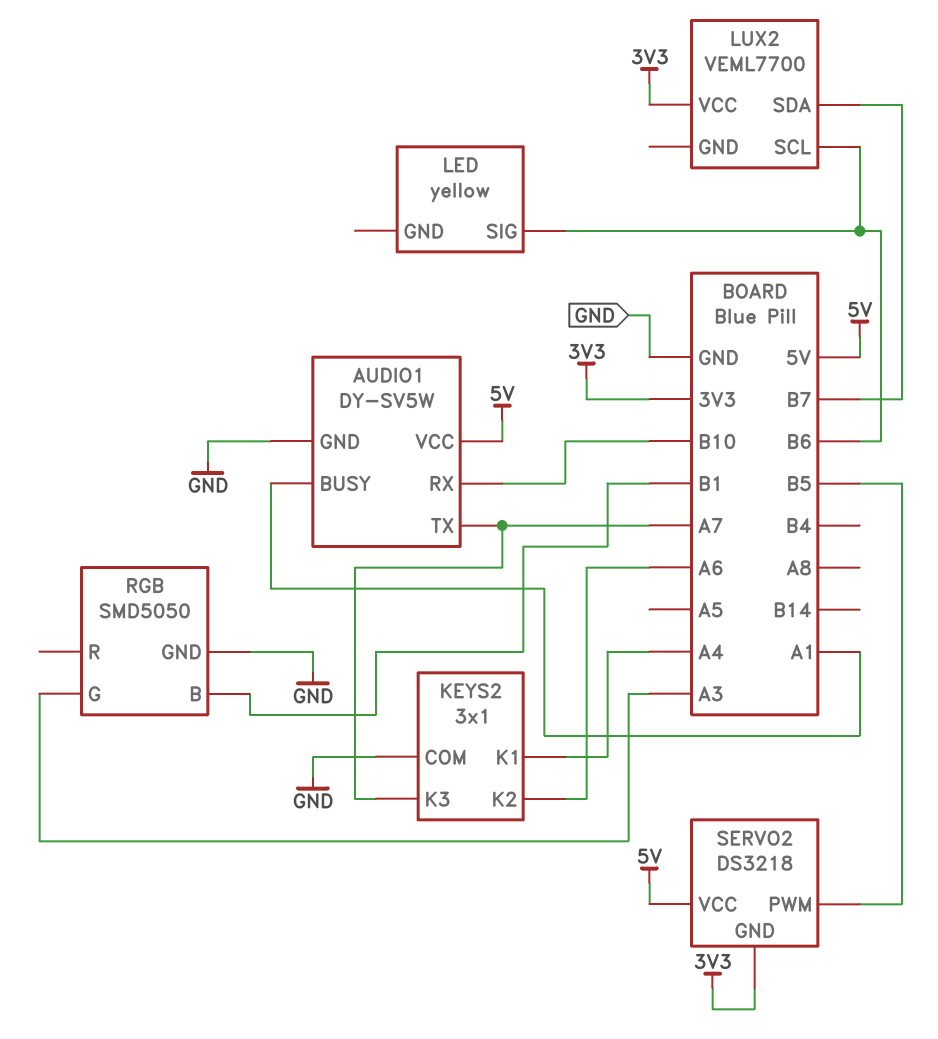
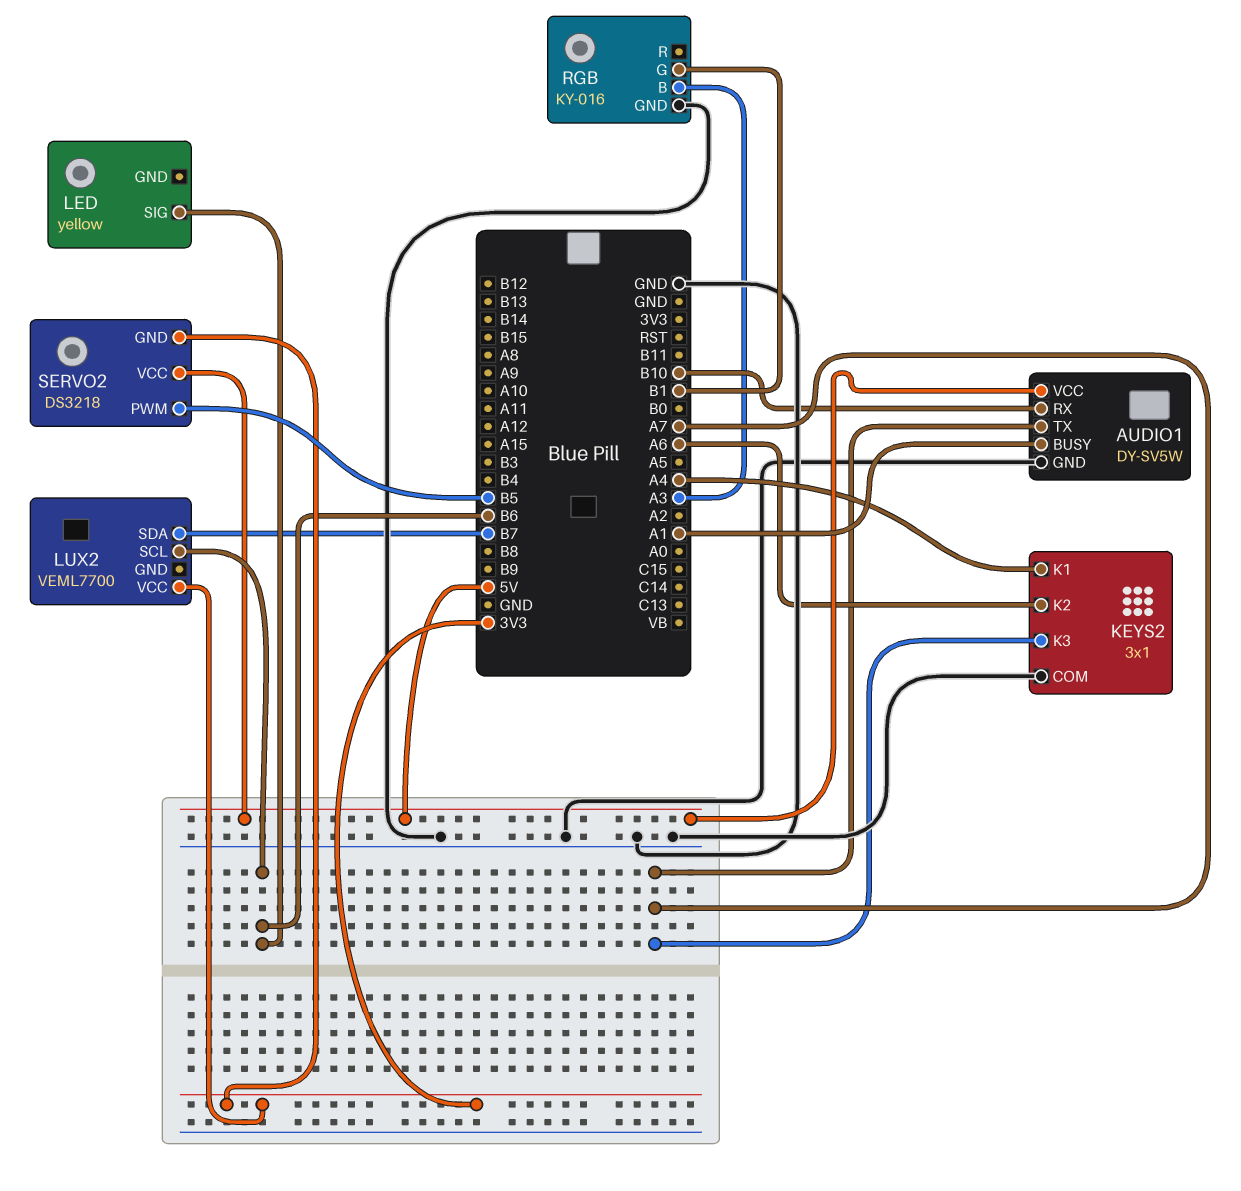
RGB: SMD5050 -> KY-016
RGB pin B: B1 -> A3
RGB pin G: A3 -> B1

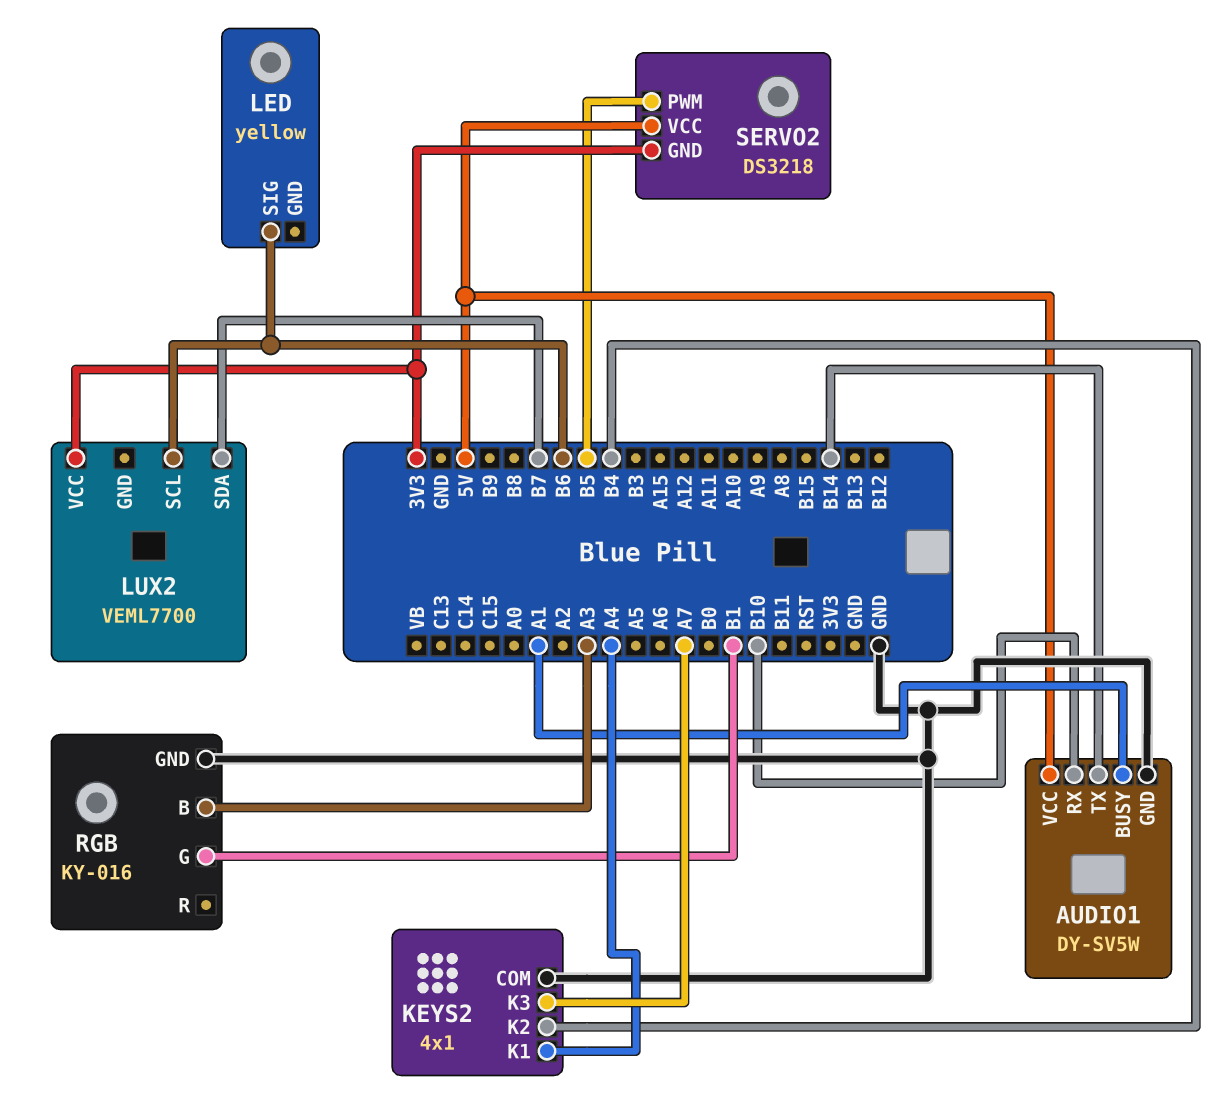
AUDIO1 pin TX: A7 -> B14
KEYS2: 3x1 -> 4x1
KEYS2 pin K2: A6 -> B4

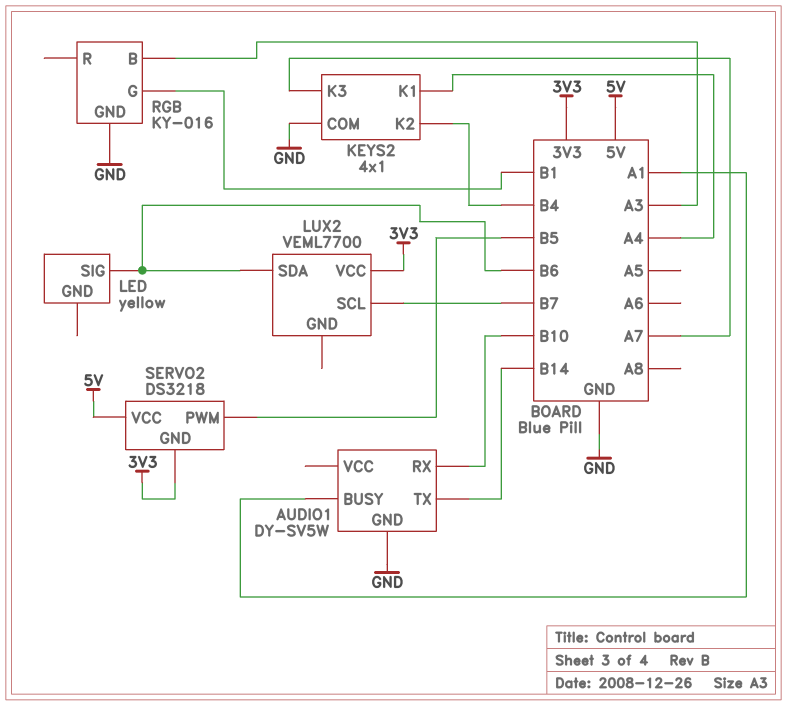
AUDIO1 pin VCC: 5V -> none
LUX2 pin SCL: B6 -> B7
LUX2 pin SDA: B7 -> B6

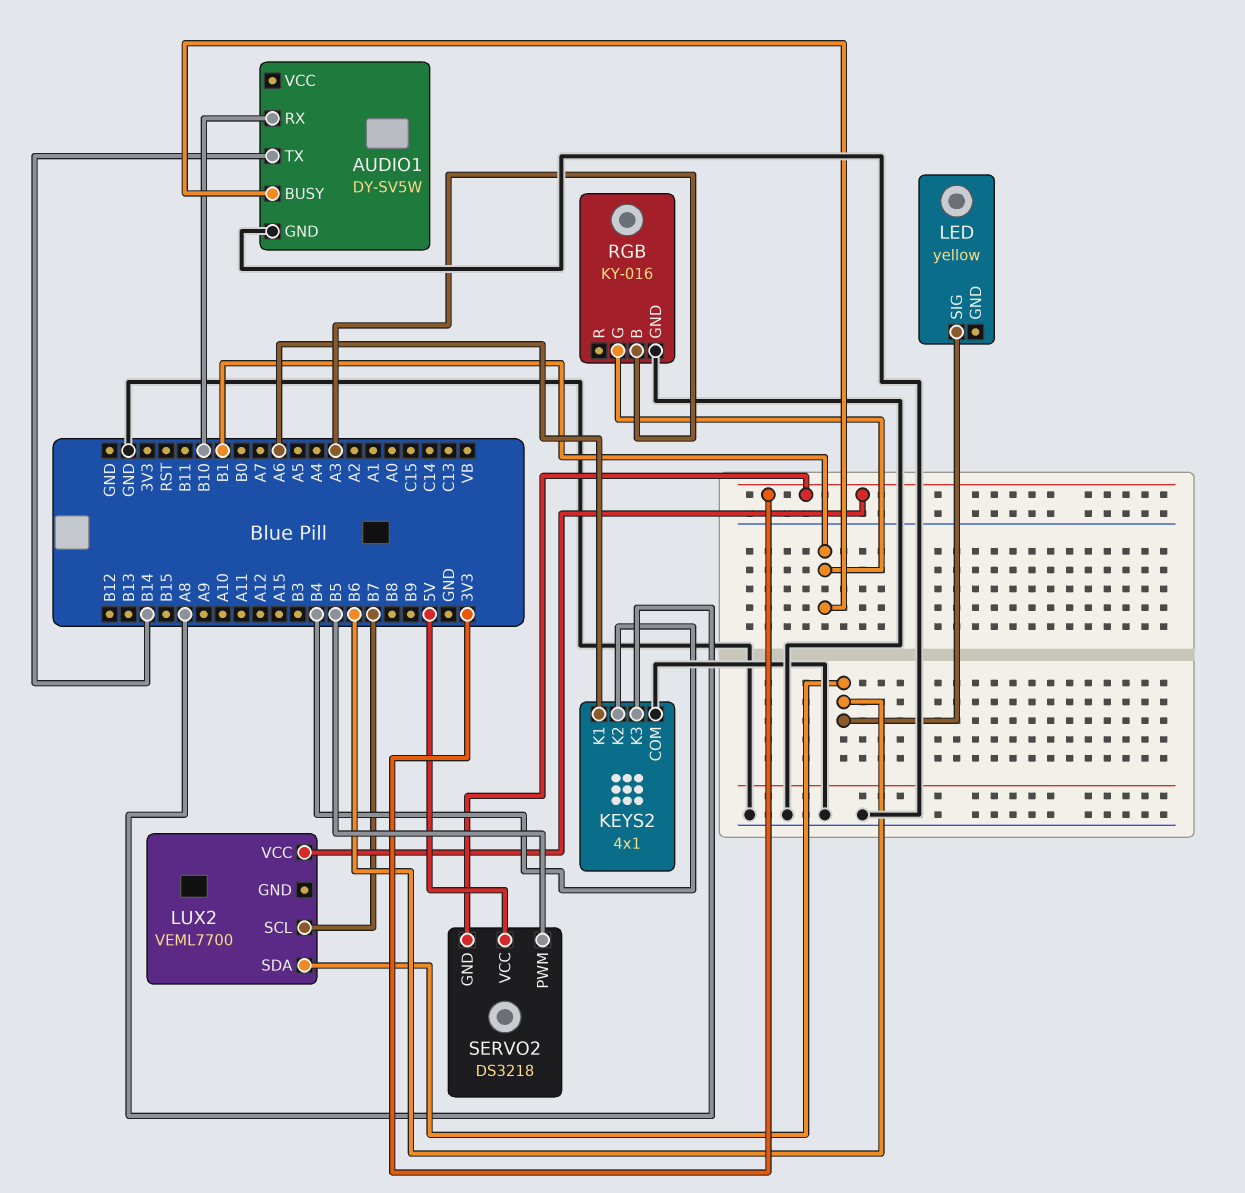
AUDIO1 pin BUSY: A1 -> B1
KEYS2 pin K1: A4 -> A6
KEYS2 pin K3: A7 -> A8

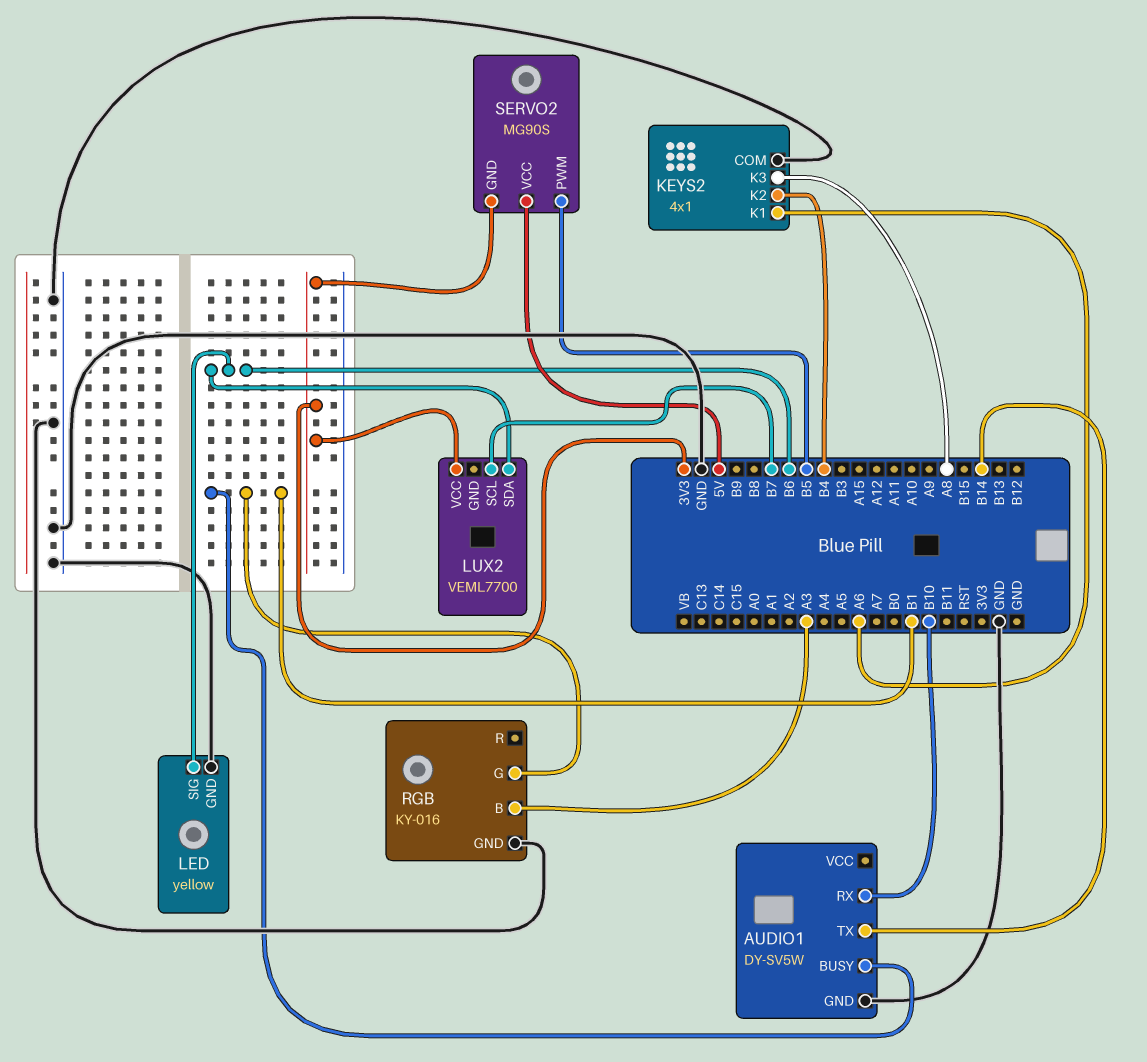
LED pin GND: none -> GND
SERVO2: DS3218 -> MG90S

